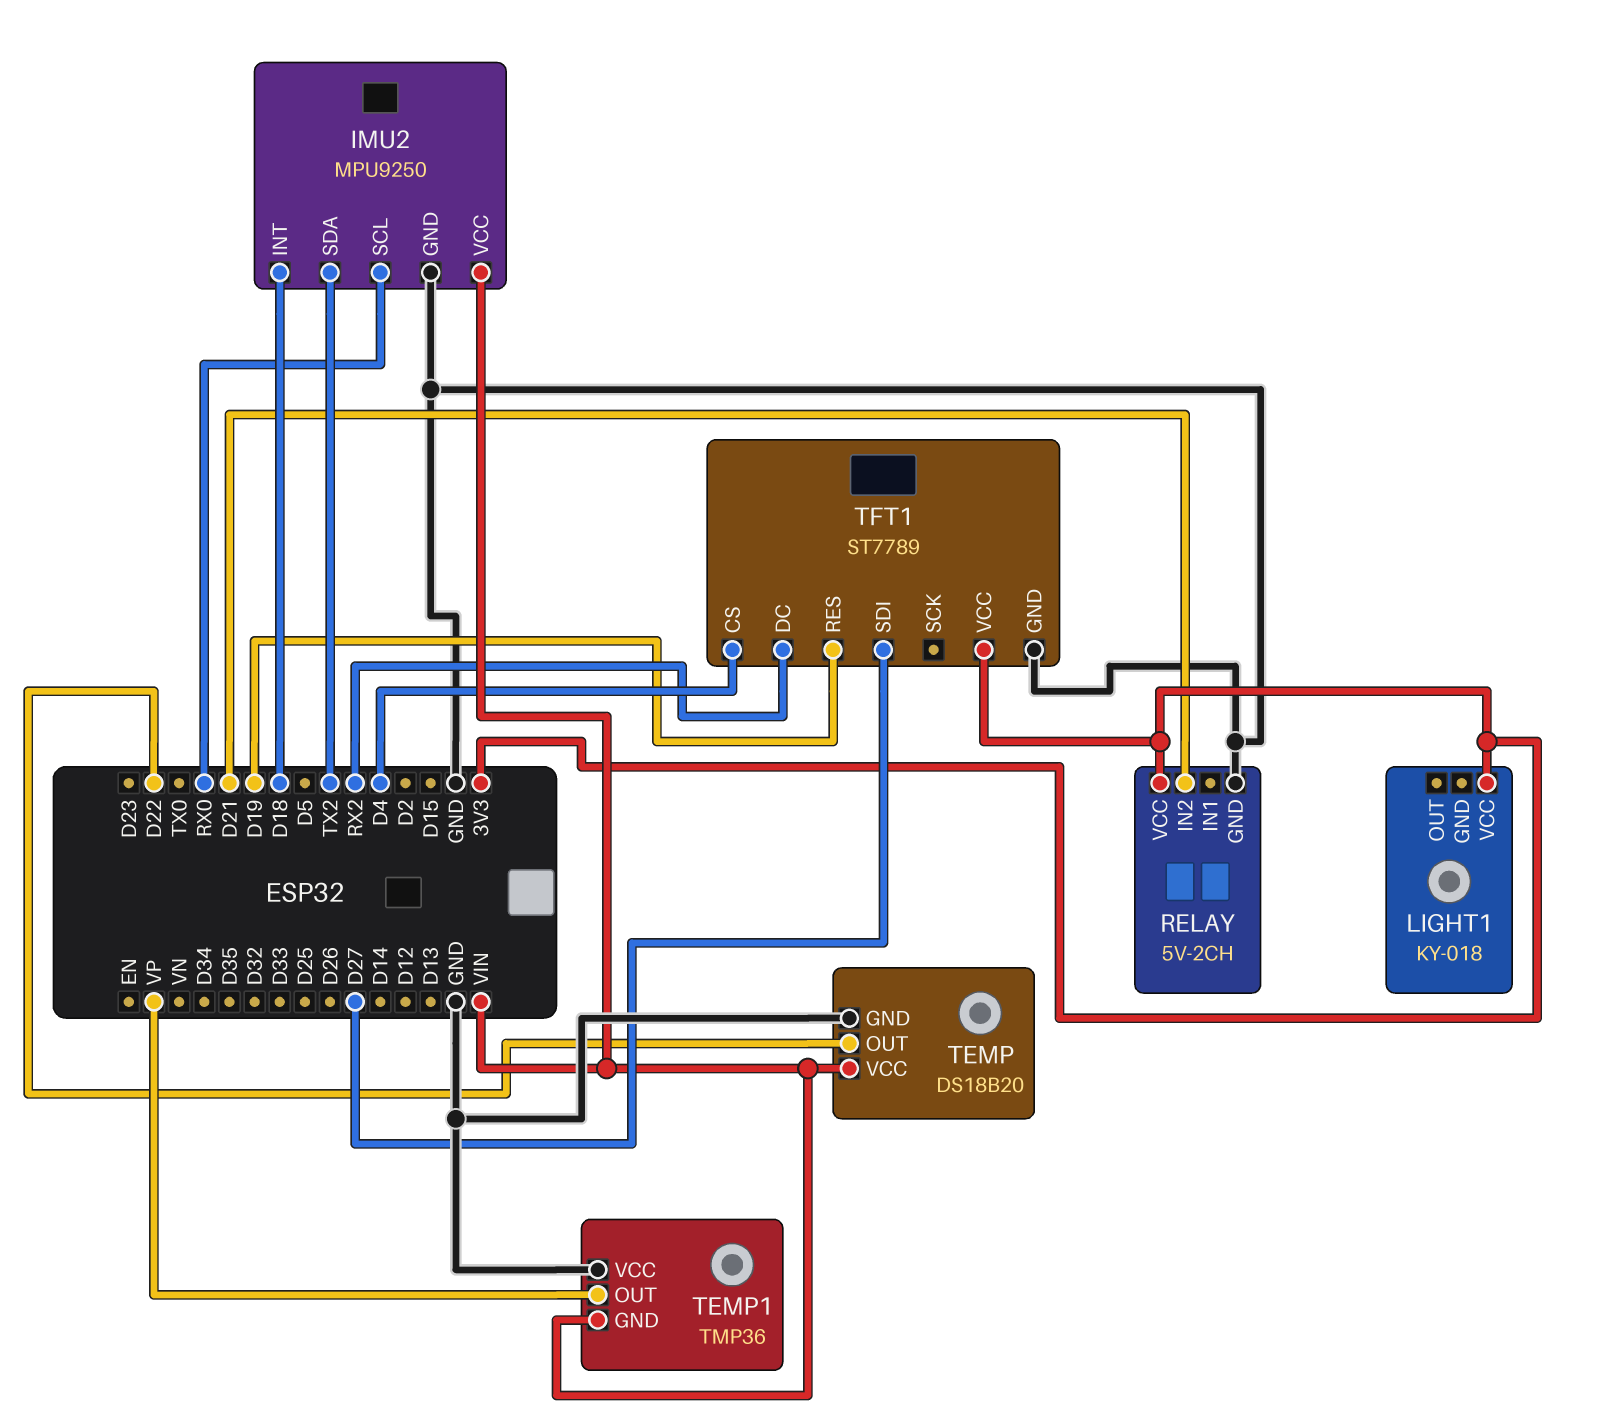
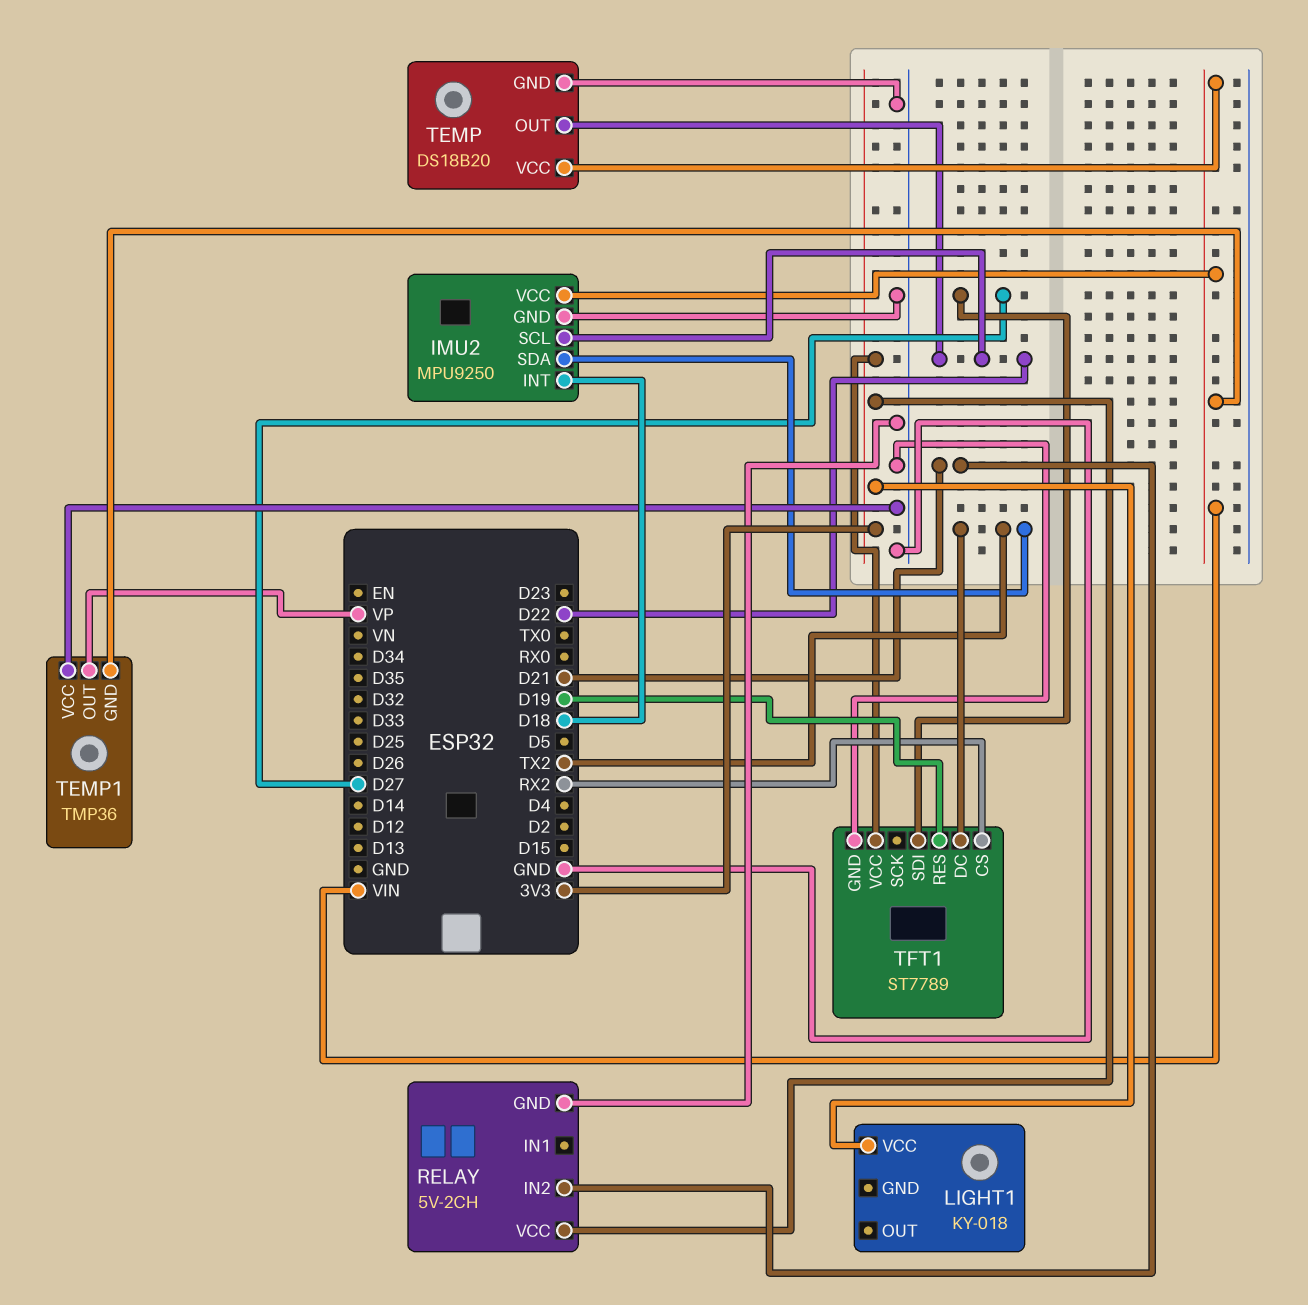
IMU2 pin SCL: RX0 -> D22
TFT1 pin CS: D4 -> RX2
TFT1 pin DC: RX2 -> TX2

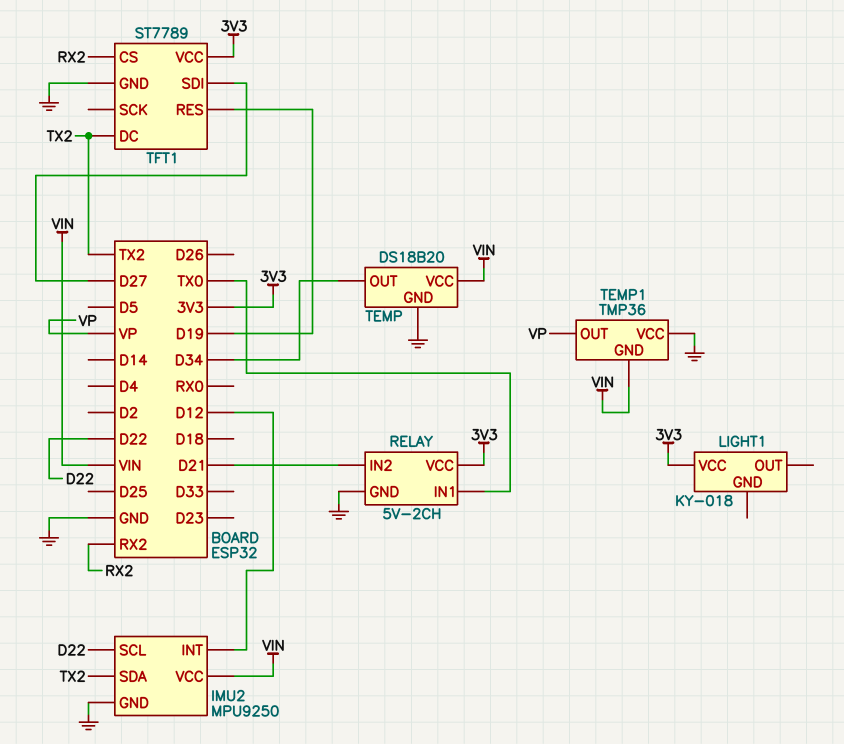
IMU2 pin INT: D18 -> D12
RELAY pin IN1: none -> TX0
TEMP pin OUT: D22 -> D34

